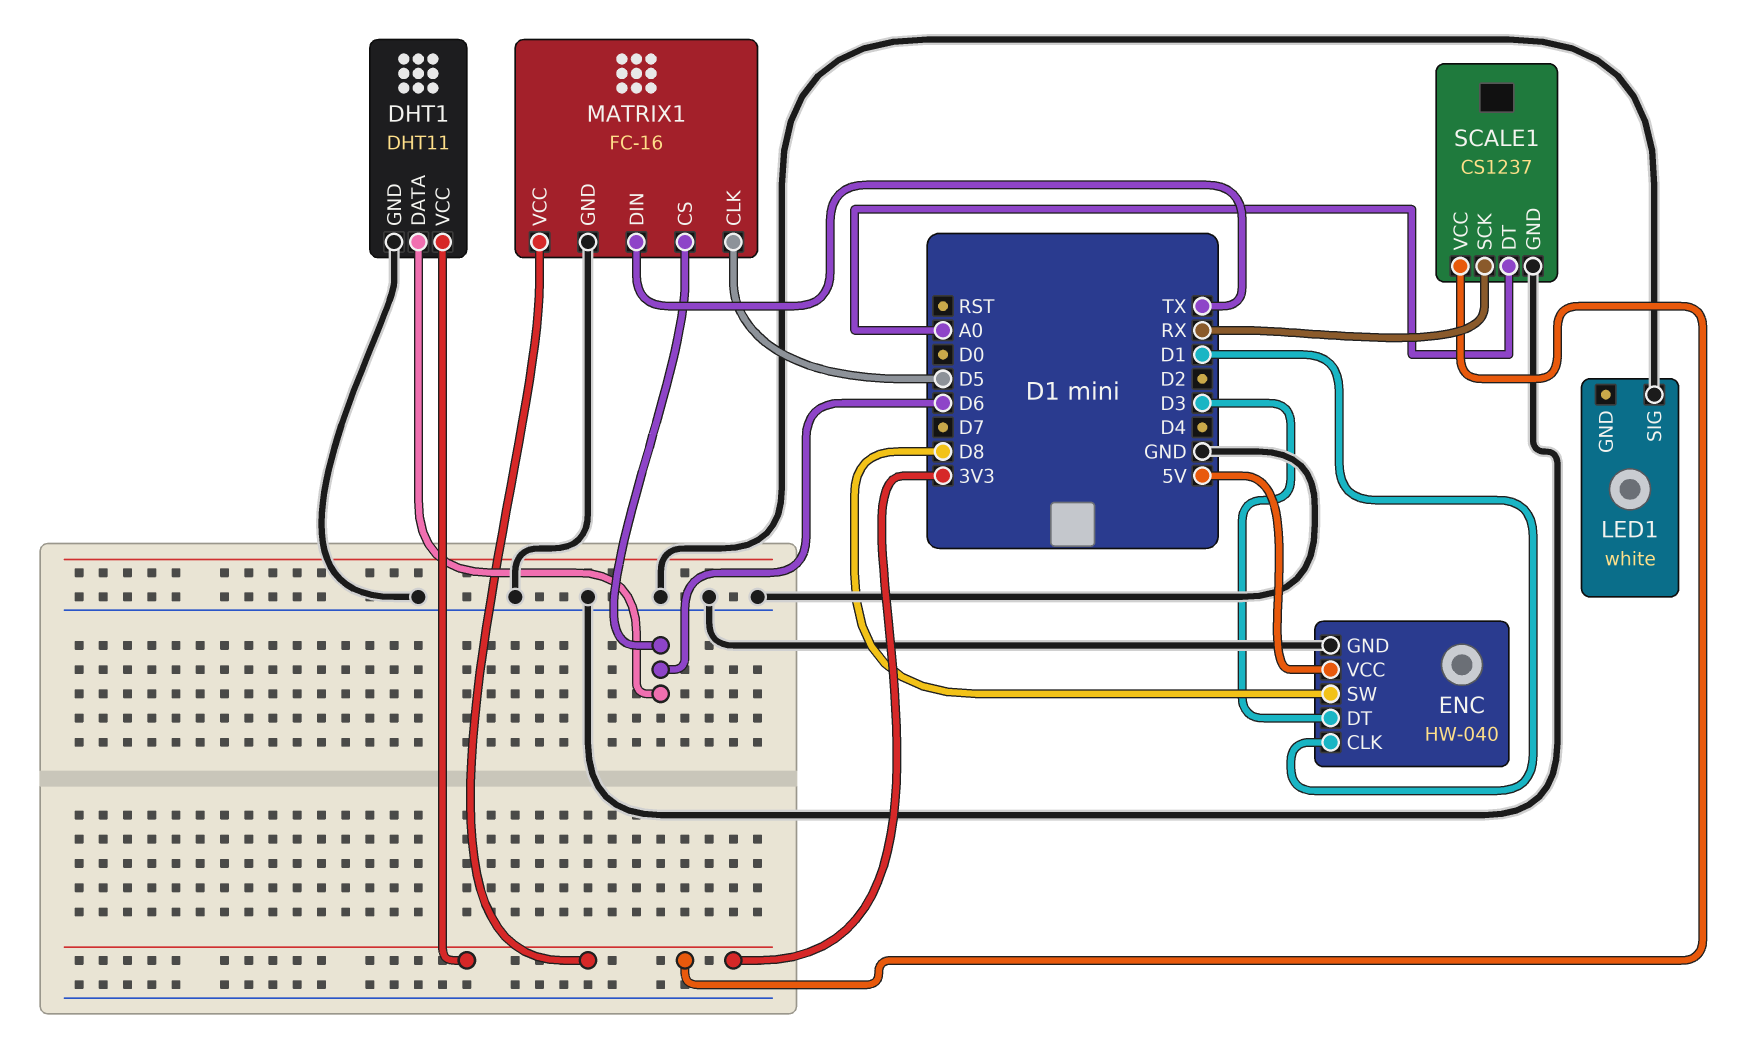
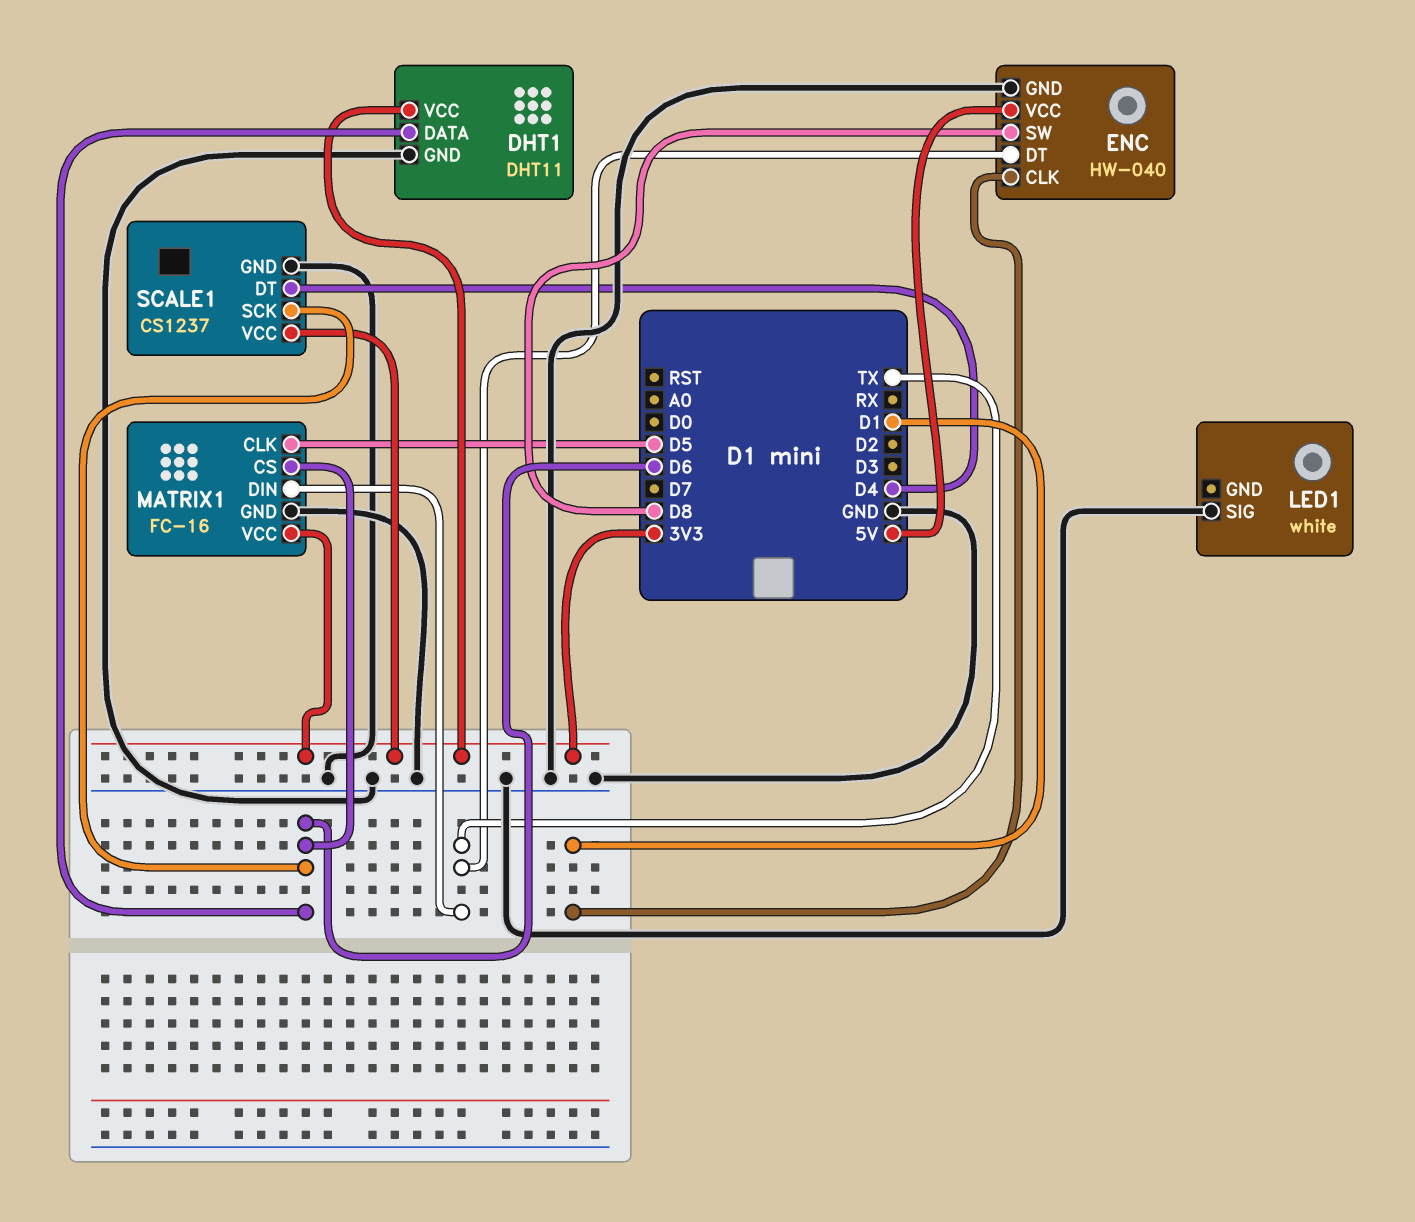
ENC pin DT: D3 -> TX
SCALE1 pin DT: A0 -> D4
SCALE1 pin SCK: RX -> D6

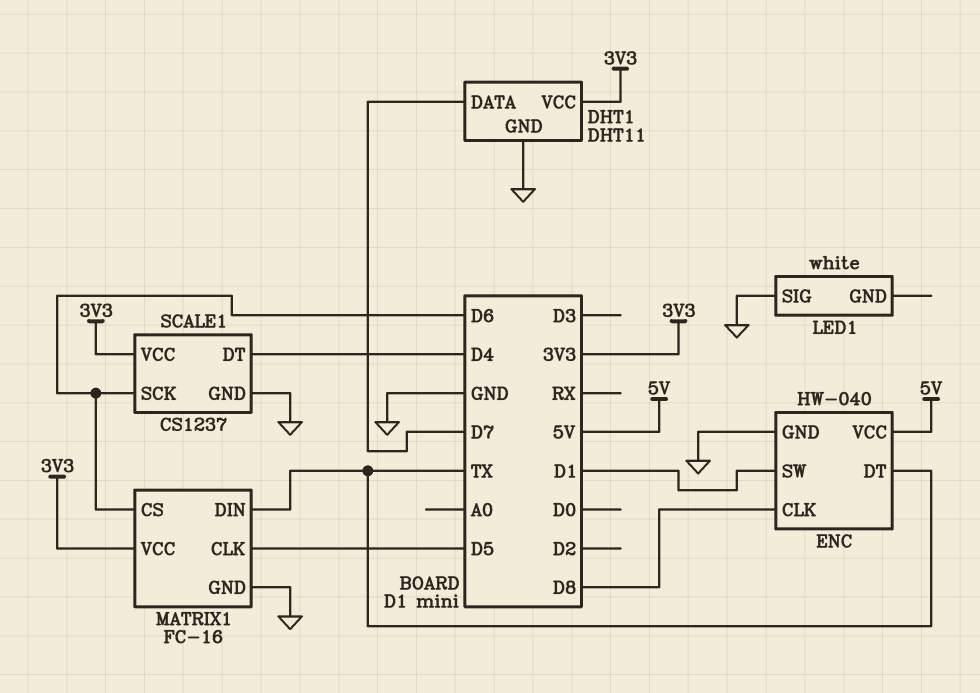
DHT1 pin DATA: D6 -> D7
ENC pin CLK: D1 -> D8
ENC pin SW: D8 -> D1

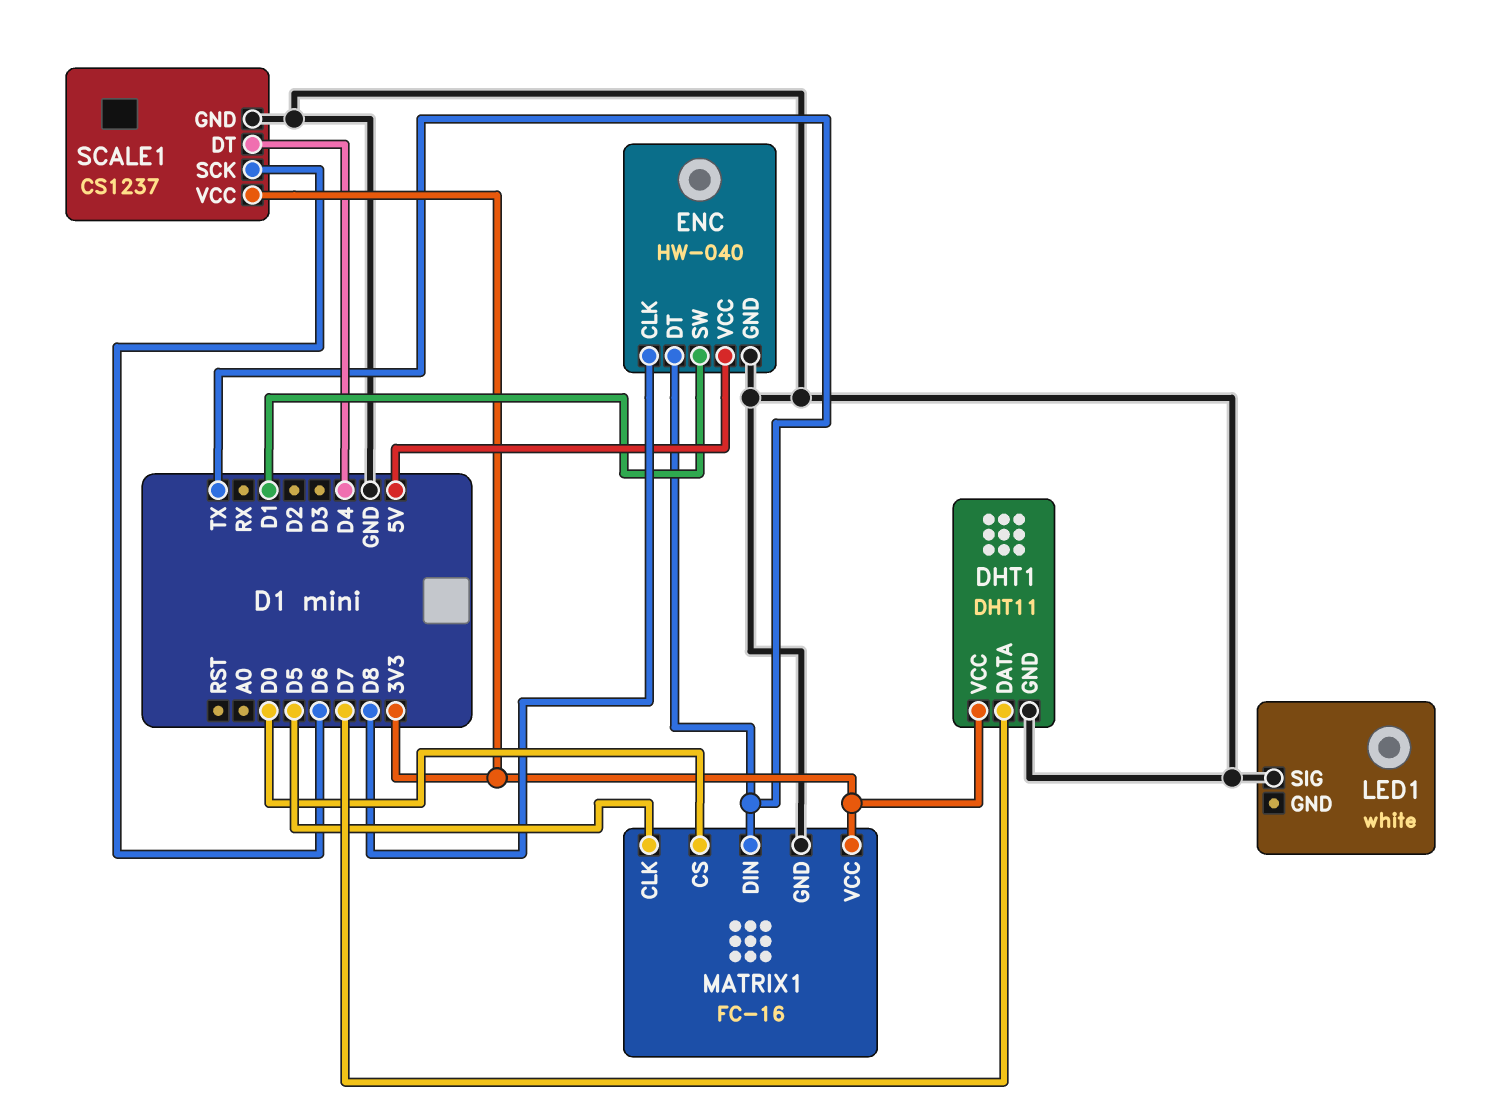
MATRIX1 pin CS: D6 -> D0

